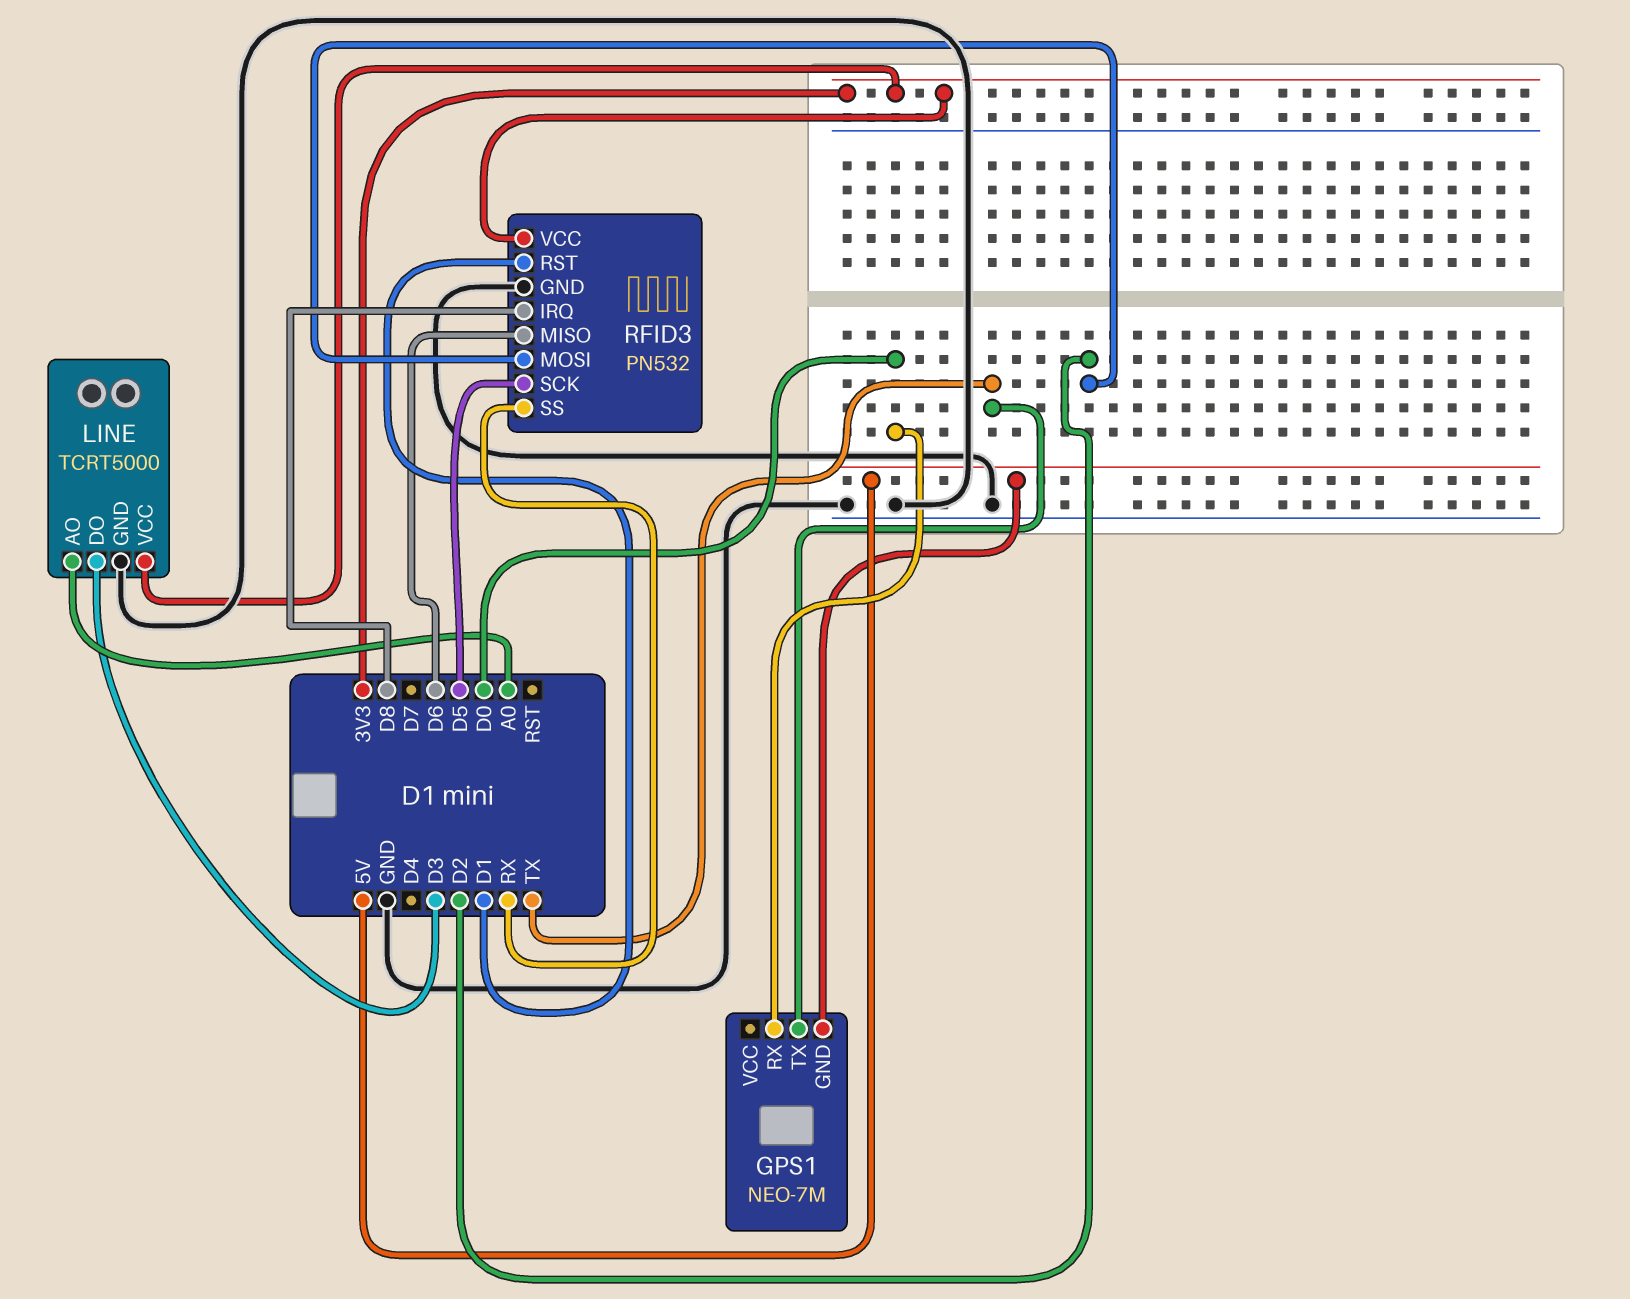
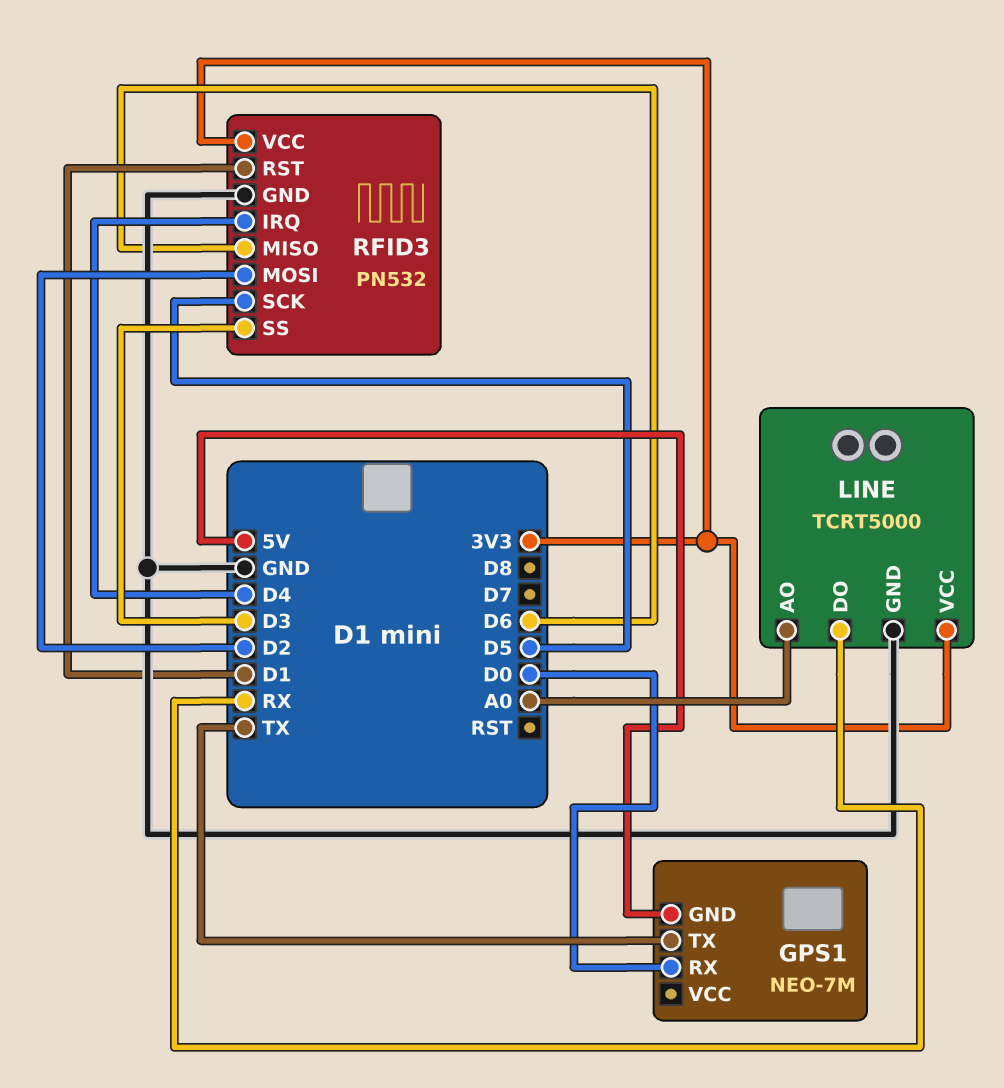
LINE pin DO: D3 -> RX
RFID3 pin IRQ: D8 -> D4
RFID3 pin SS: RX -> D3

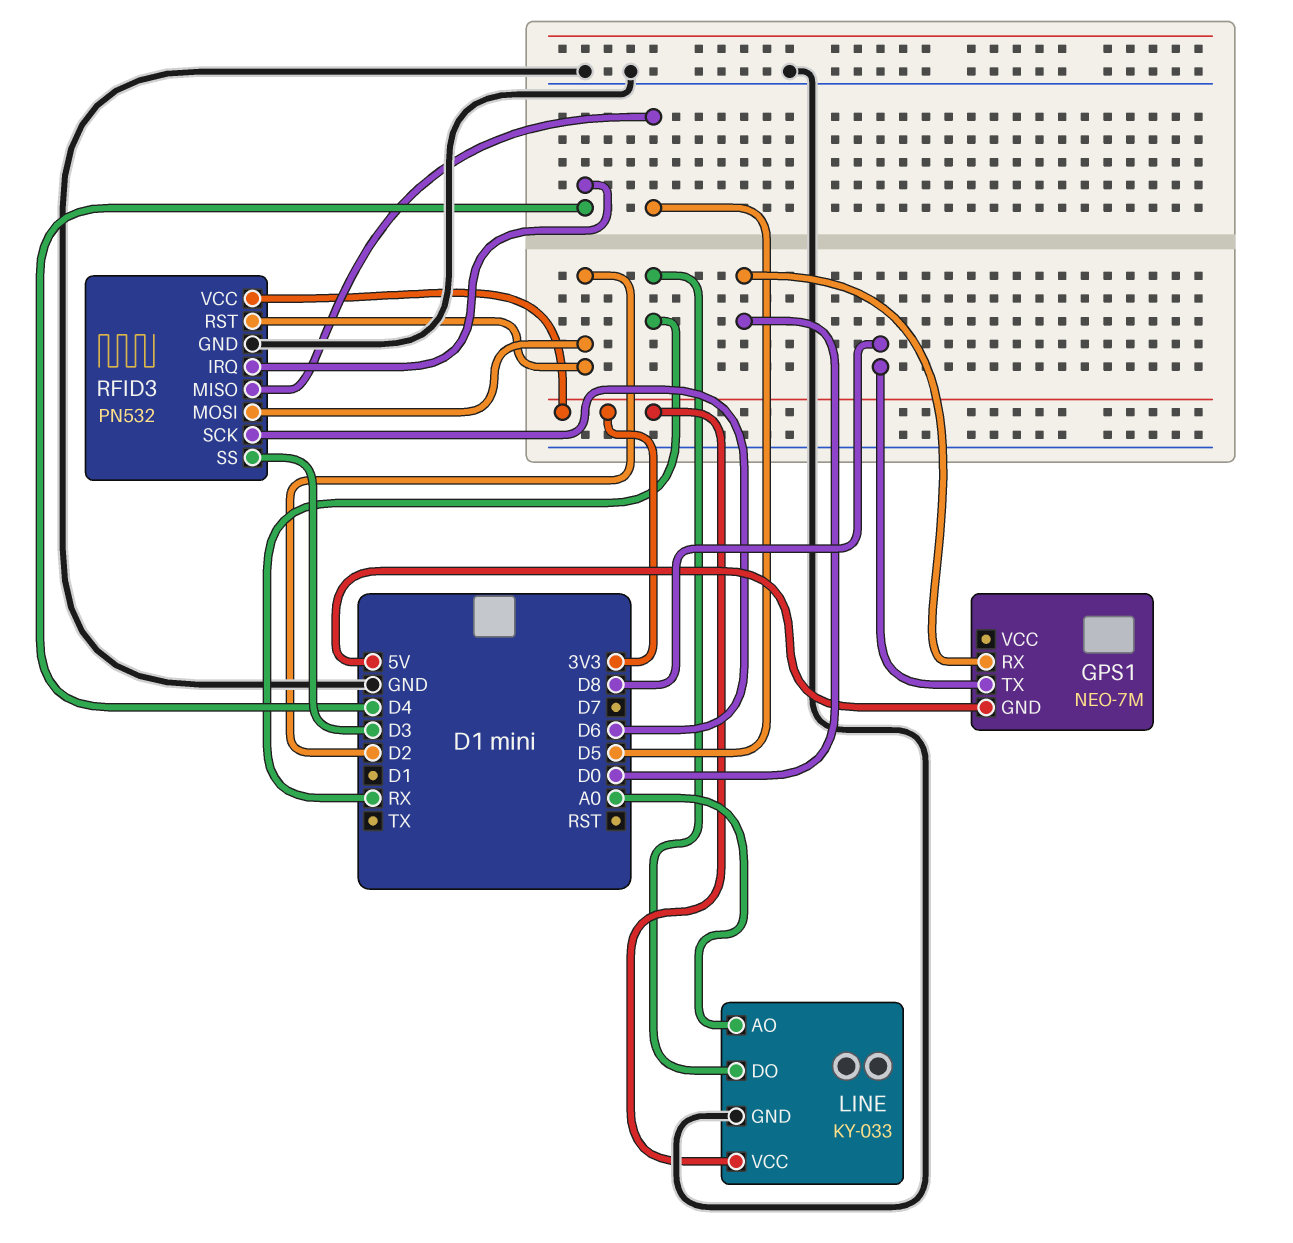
GPS1 pin TX: TX -> D8
LINE: TCRT5000 -> KY-033
RFID3 pin MISO: D6 -> D5
RFID3 pin RST: D1 -> D2
RFID3 pin SCK: D5 -> D6

